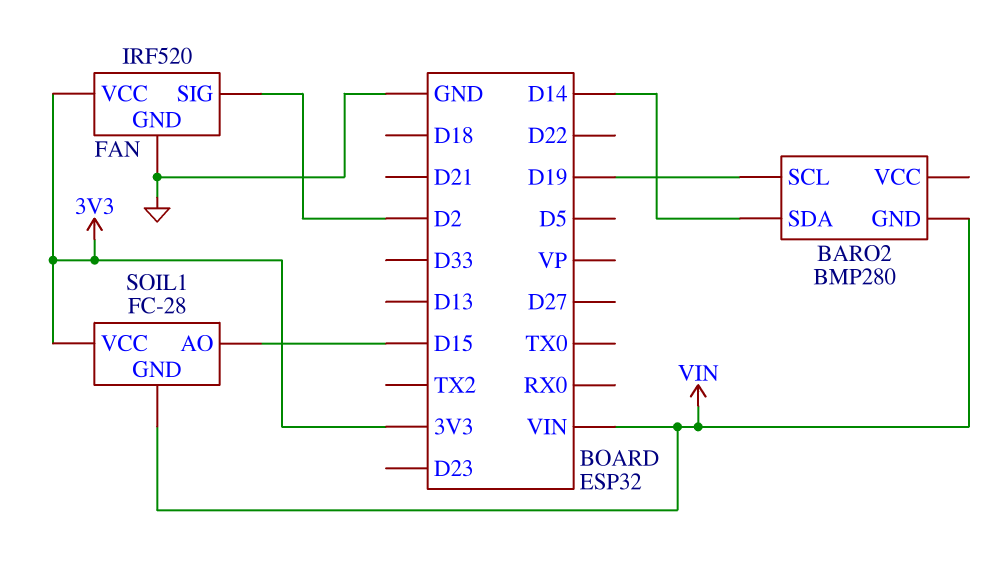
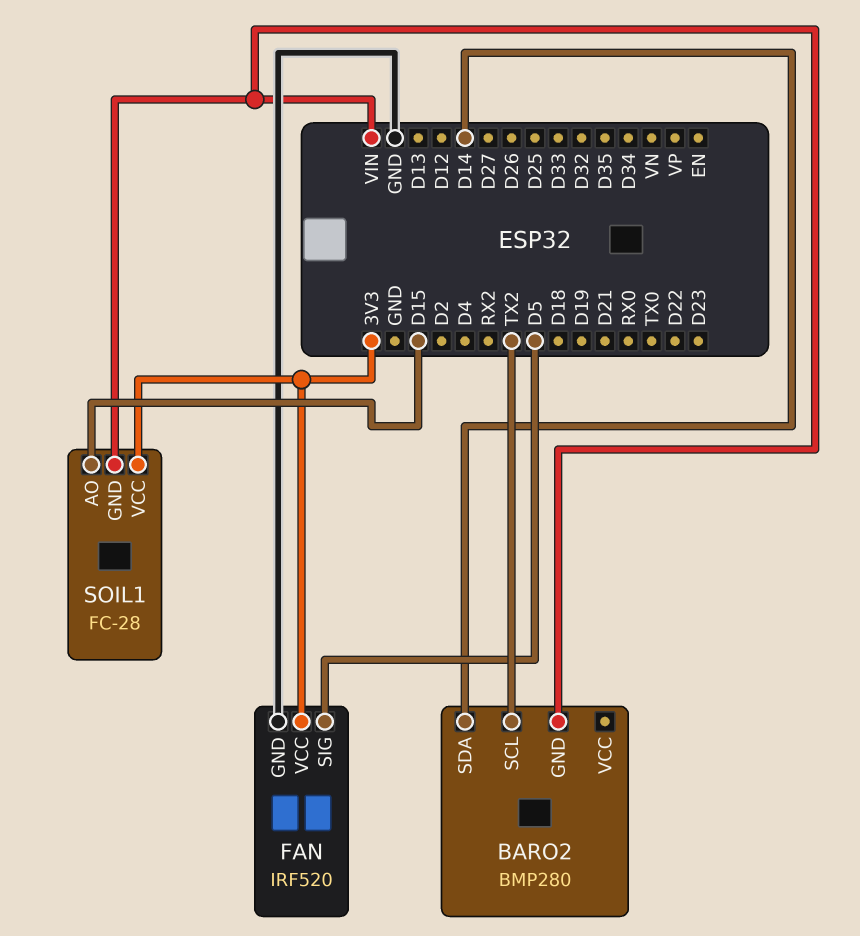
BARO2 pin SCL: D19 -> TX2
FAN pin SIG: D2 -> D5

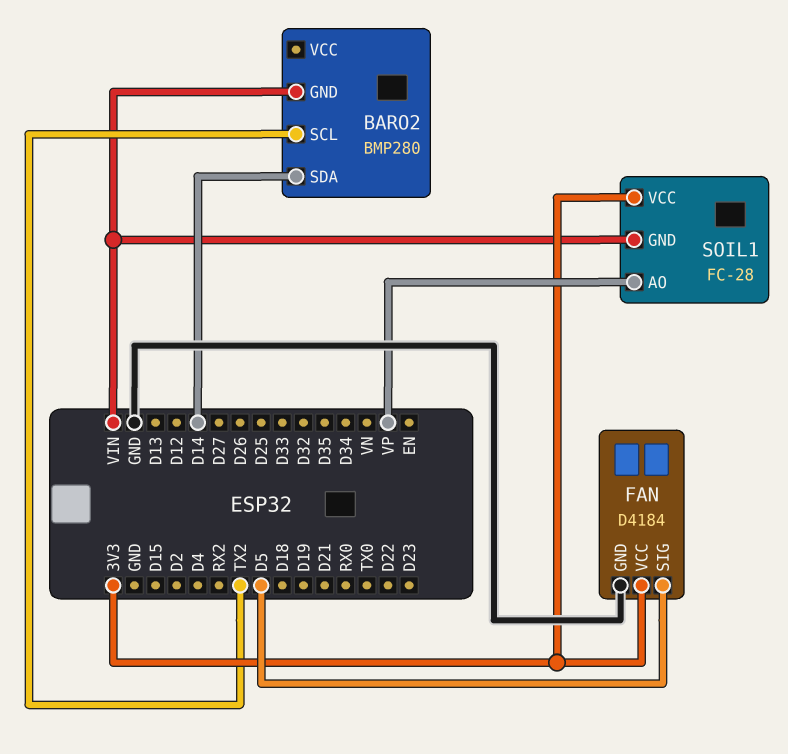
FAN: IRF520 -> D4184
SOIL1 pin AO: D15 -> VP

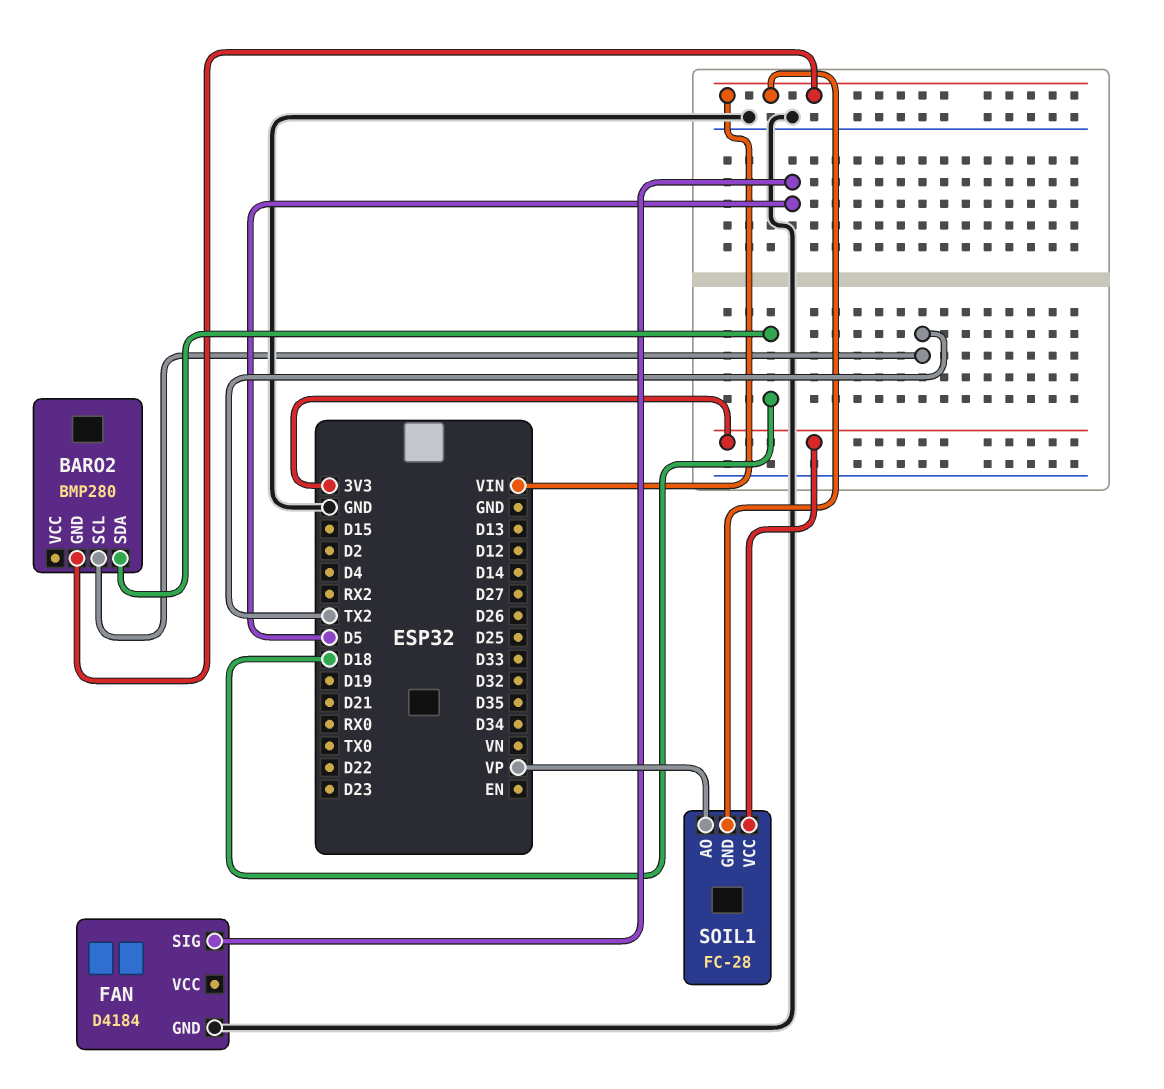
BARO2 pin SDA: D14 -> D18
FAN pin VCC: 3V3 -> none

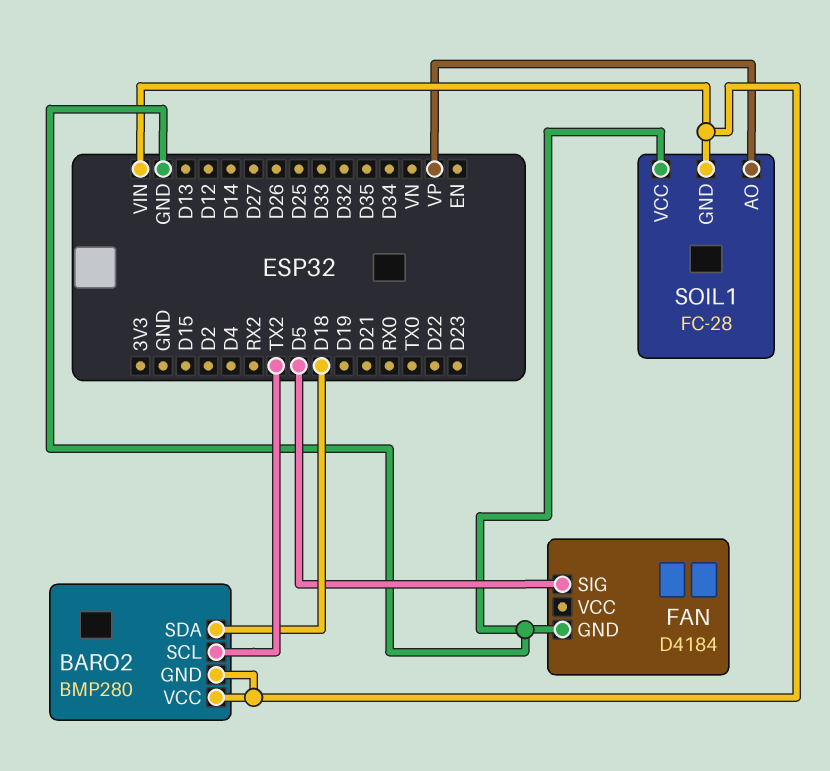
BARO2 pin VCC: none -> VIN
SOIL1 pin VCC: 3V3 -> GND

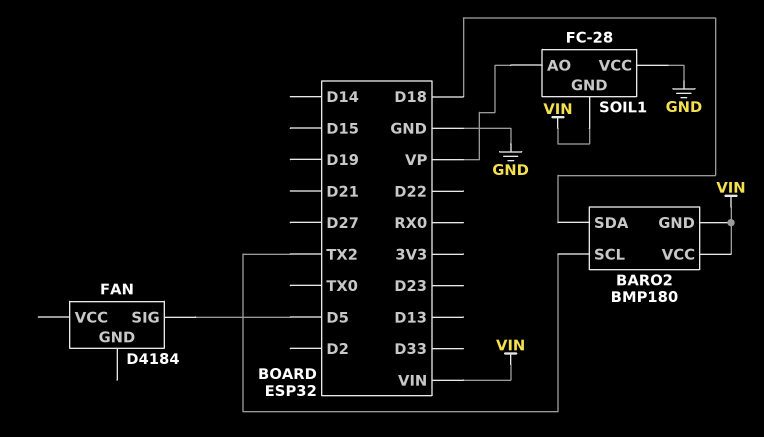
BARO2: BMP280 -> BMP180
FAN pin GND: GND -> none

